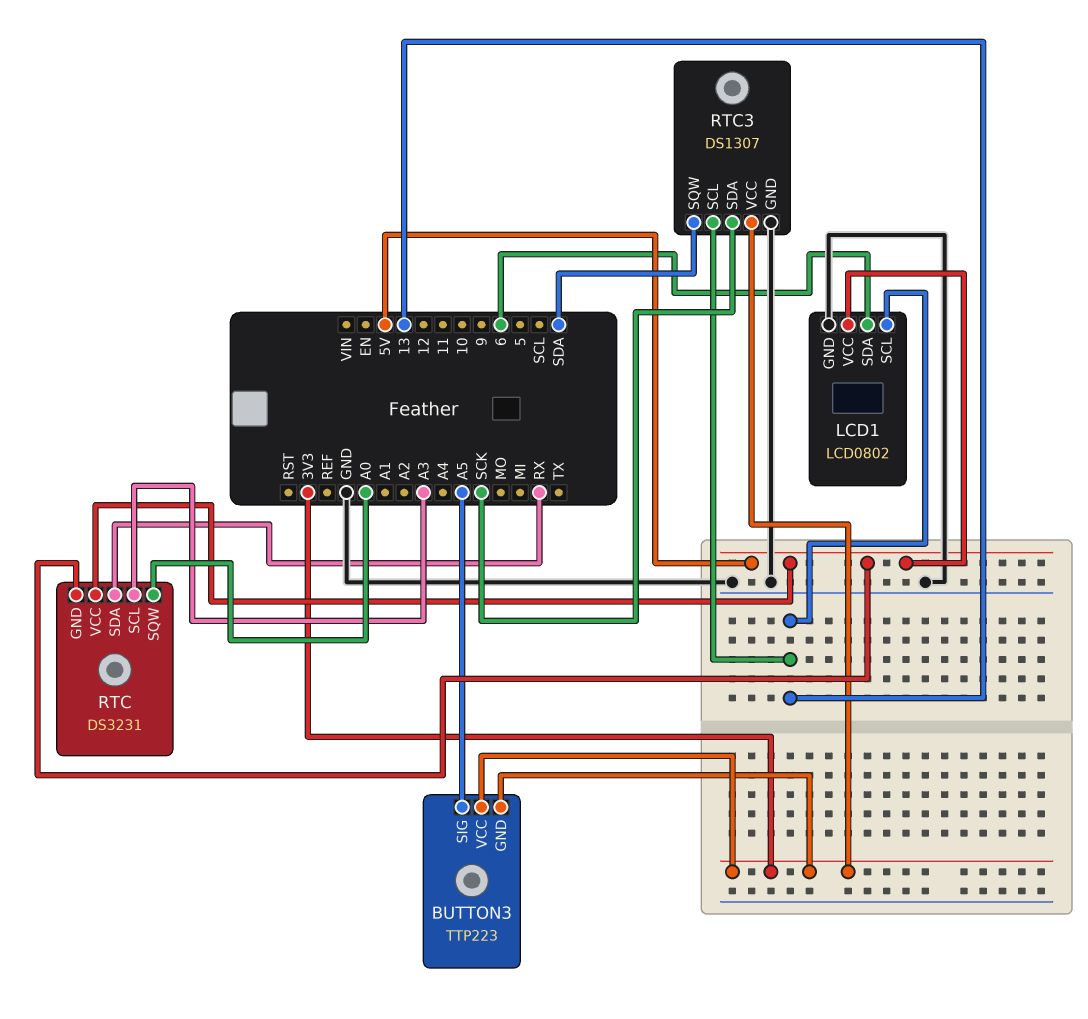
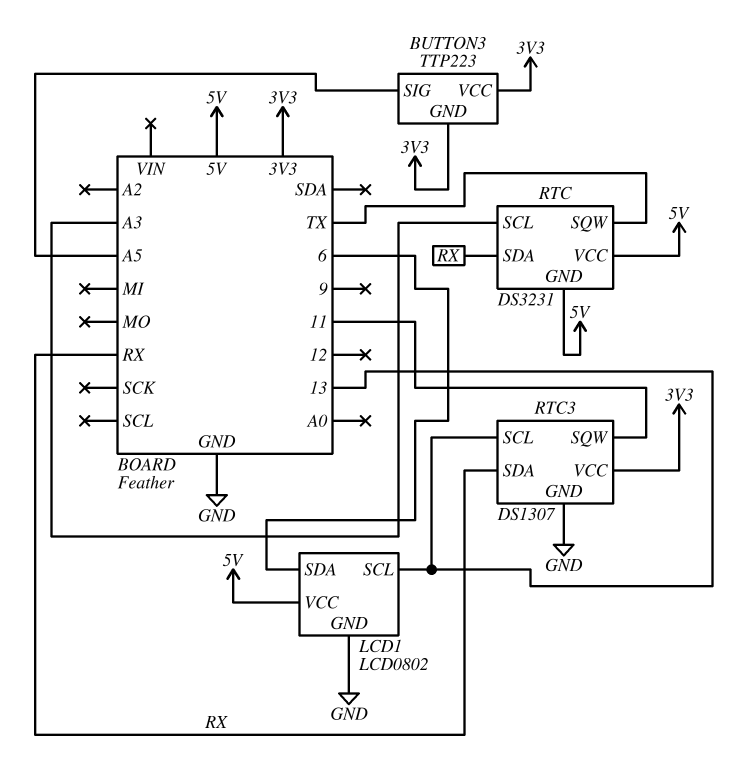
RTC pin SQW: A0 -> TX
RTC3 pin SDA: SCK -> RX
RTC3 pin SQW: SDA -> 11

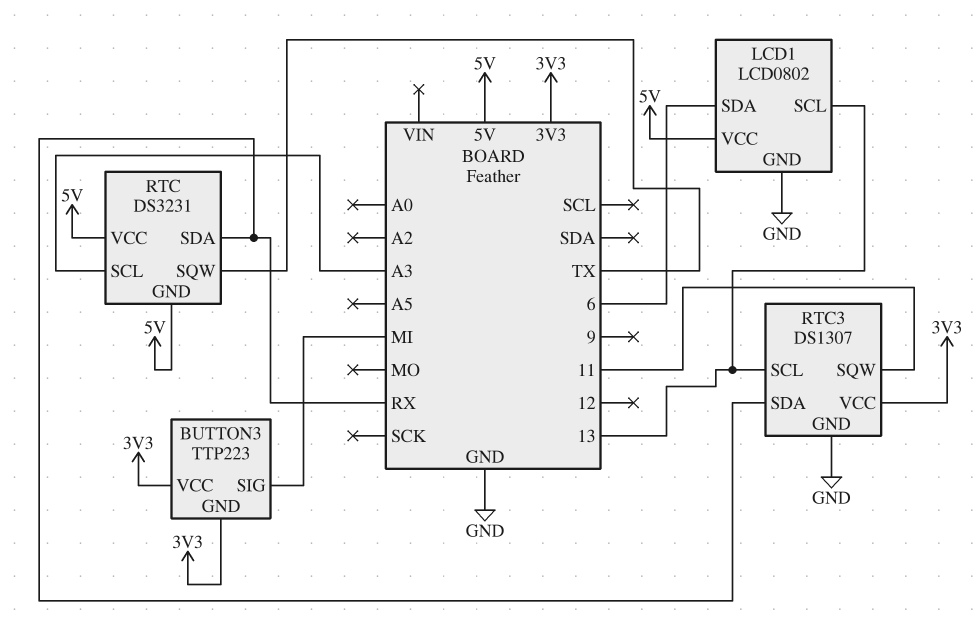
BUTTON3 pin SIG: A5 -> MI

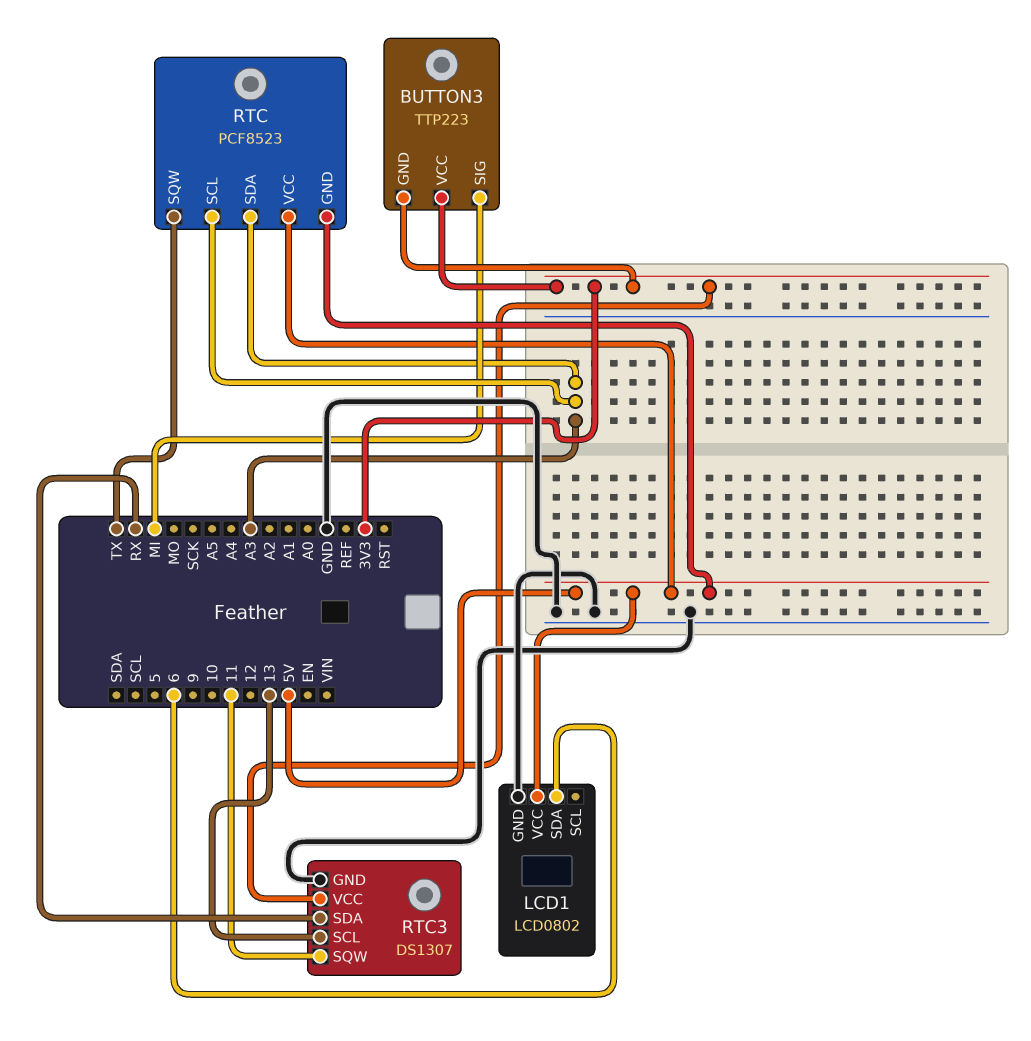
LCD1 pin SCL: 13 -> none
RTC: DS3231 -> PCF8523
RTC pin SDA: RX -> A3

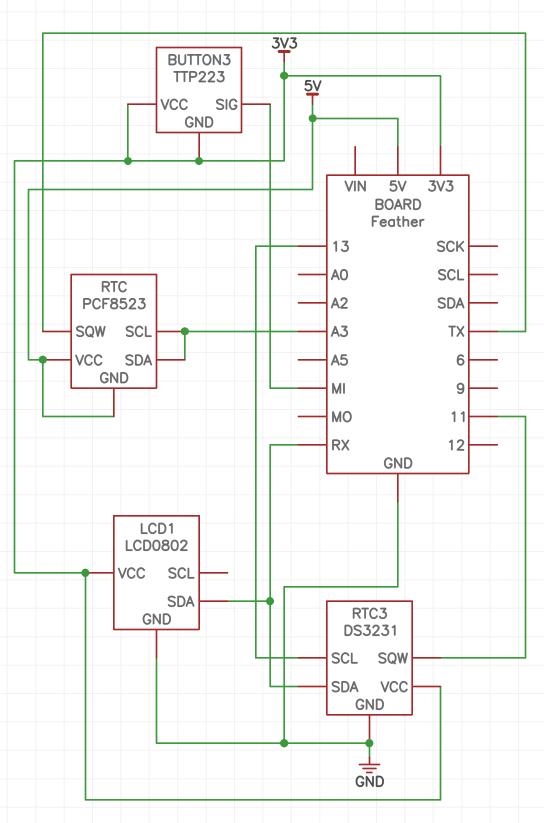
LCD1 pin SDA: 6 -> RX
LCD1 pin VCC: 5V -> 3V3
RTC3: DS1307 -> DS3231

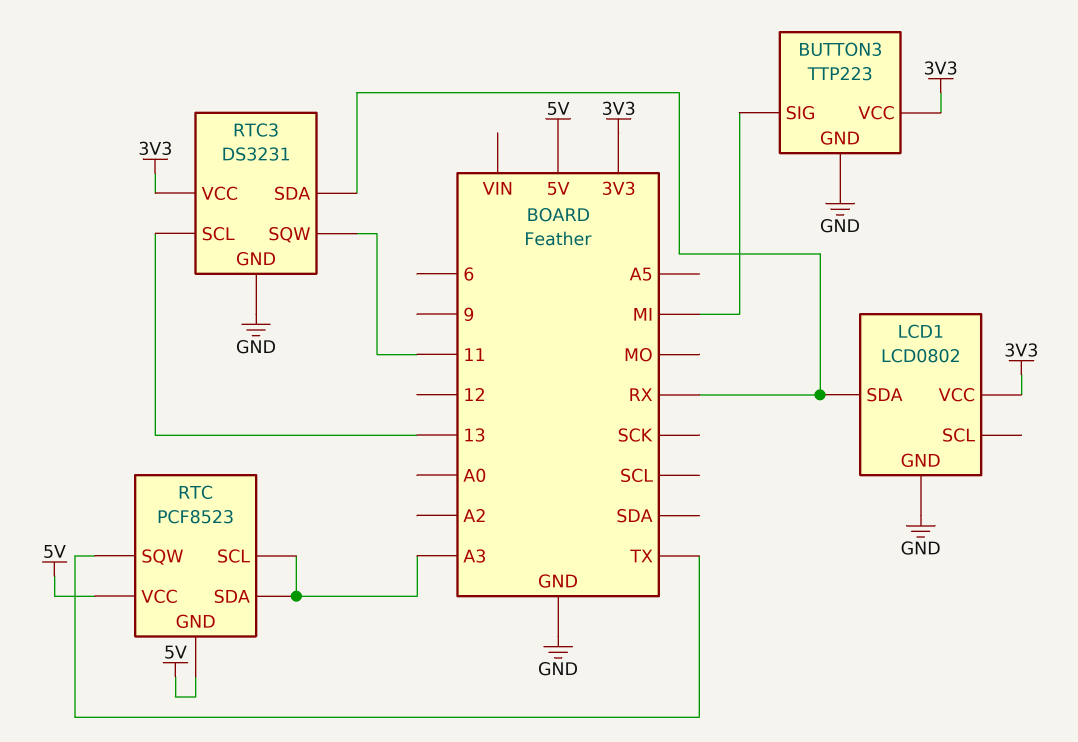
BUTTON3 pin GND: 3V3 -> GND

